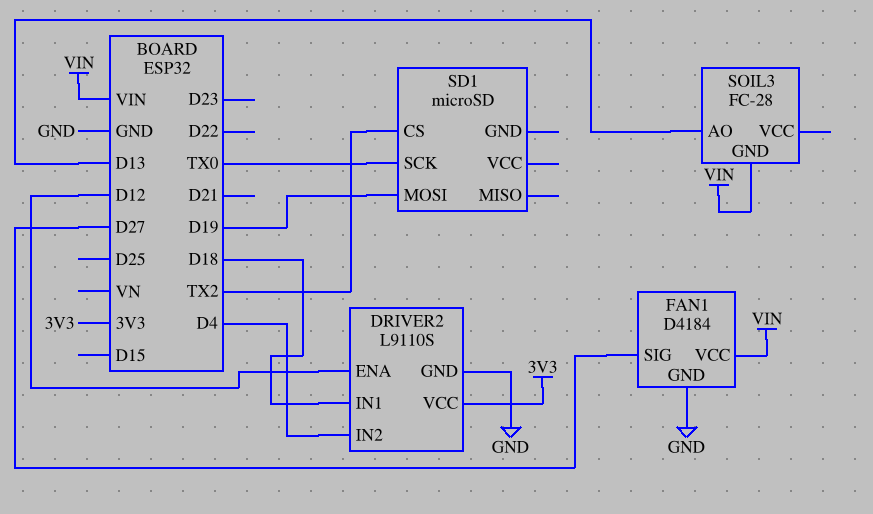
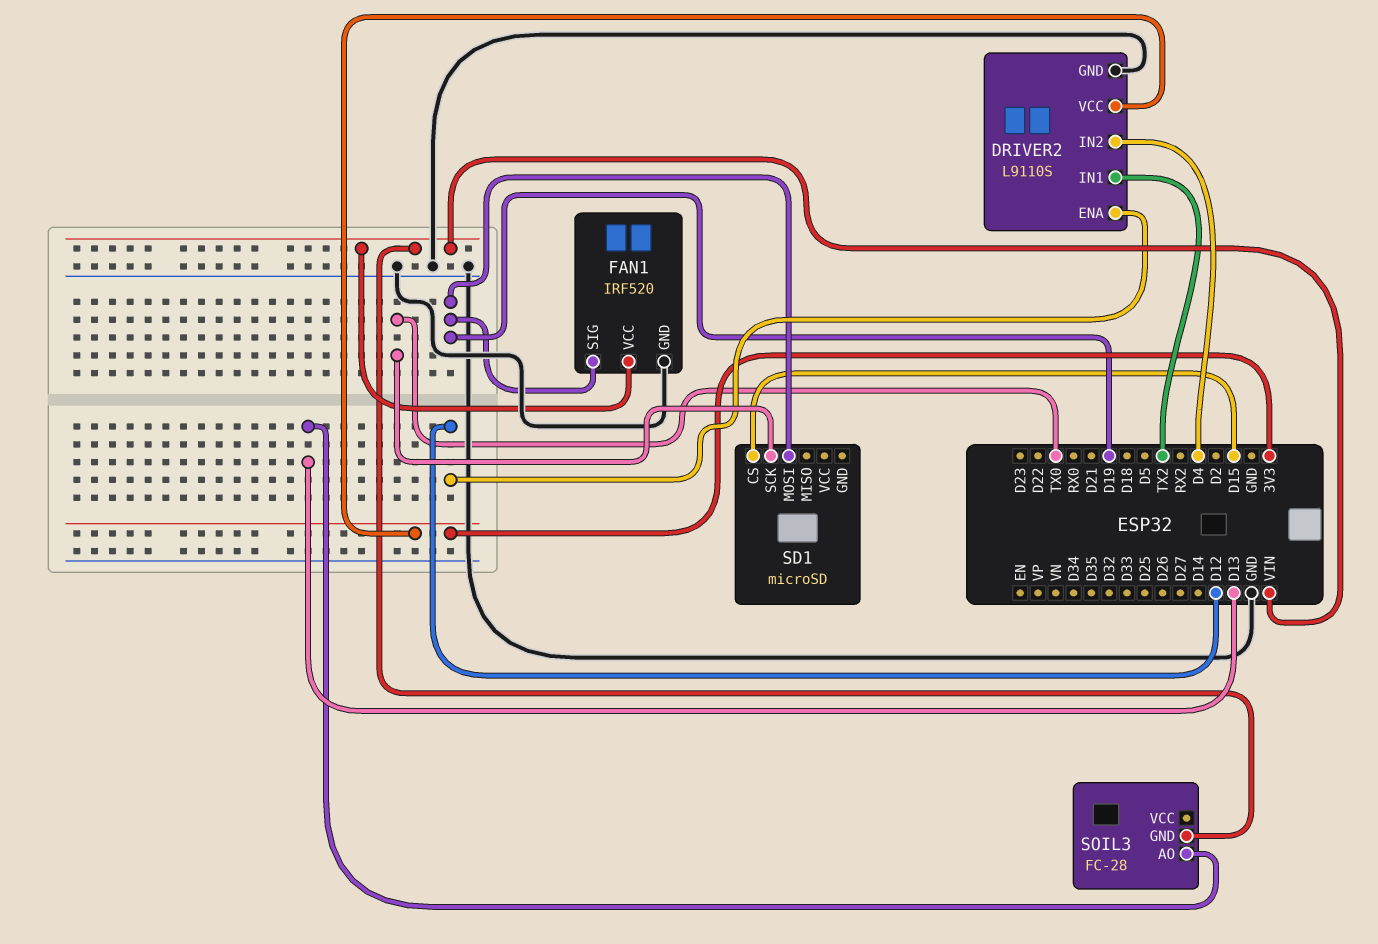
DRIVER2 pin IN1: D18 -> TX2
FAN1: D4184 -> IRF520
FAN1 pin SIG: D27 -> D19
SD1 pin CS: TX2 -> D15

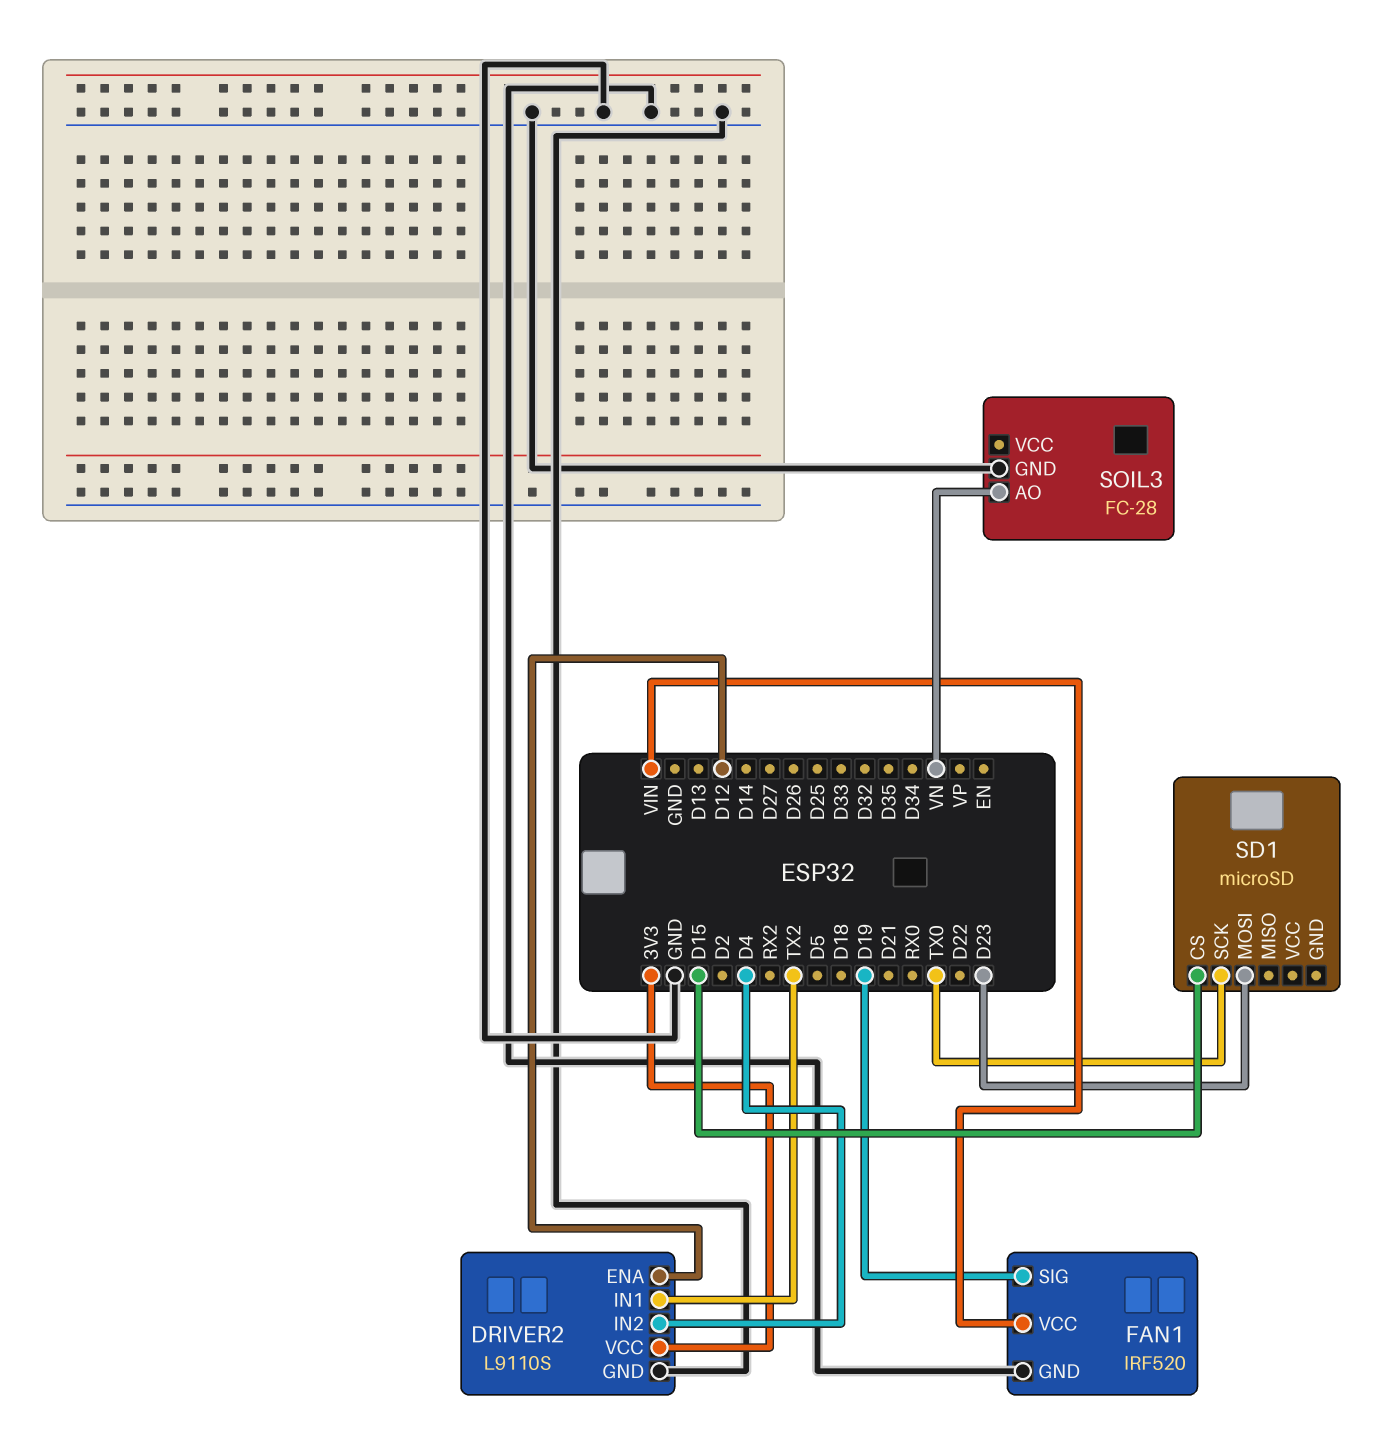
SD1 pin MOSI: D19 -> D23
SOIL3 pin AO: D13 -> VN
SOIL3 pin GND: VIN -> GND

